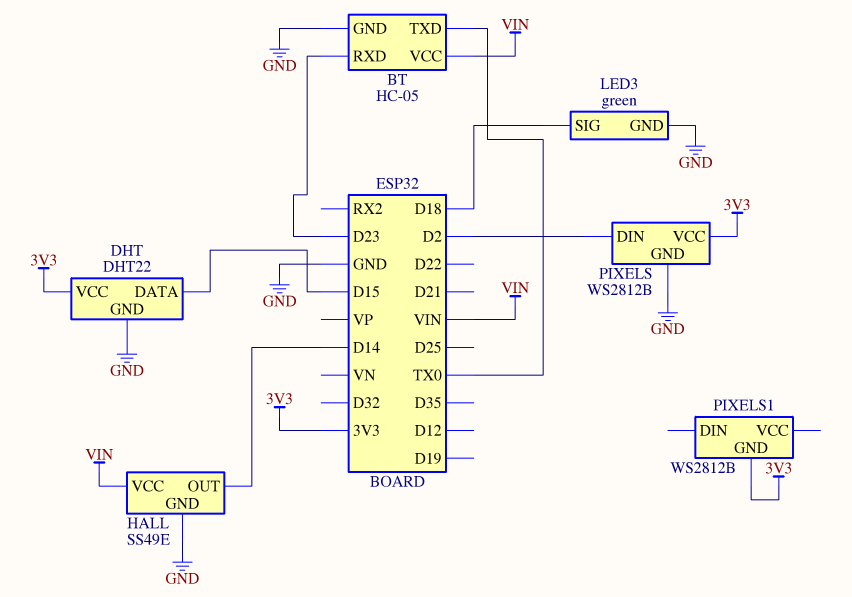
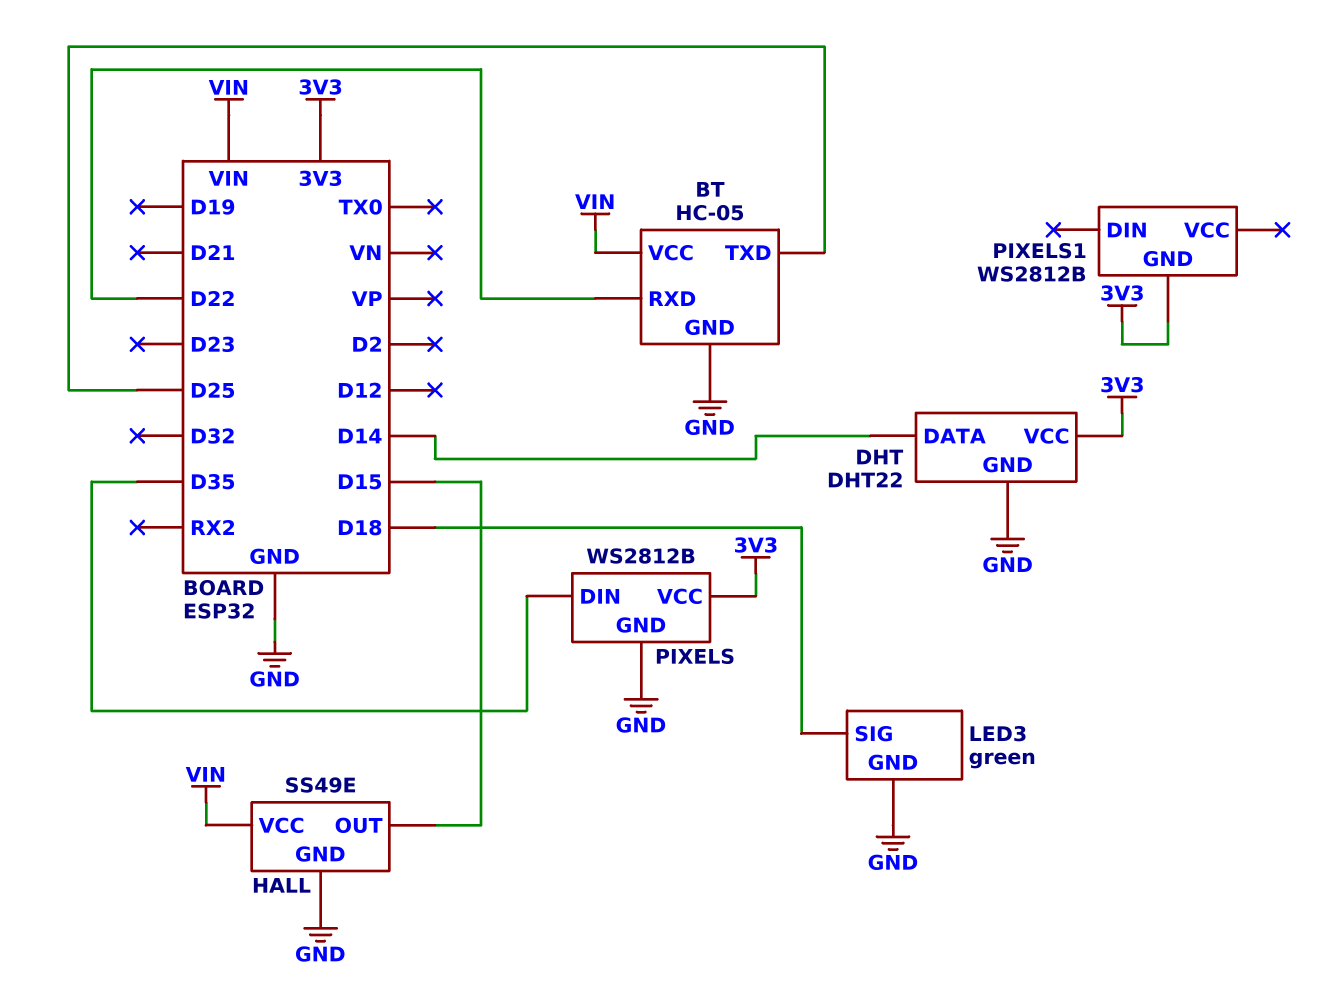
BT pin RXD: D23 -> D22
BT pin TXD: TX0 -> D25
DHT pin DATA: D15 -> D14
HALL pin OUT: D14 -> D15
PIXELS pin DIN: D2 -> D35

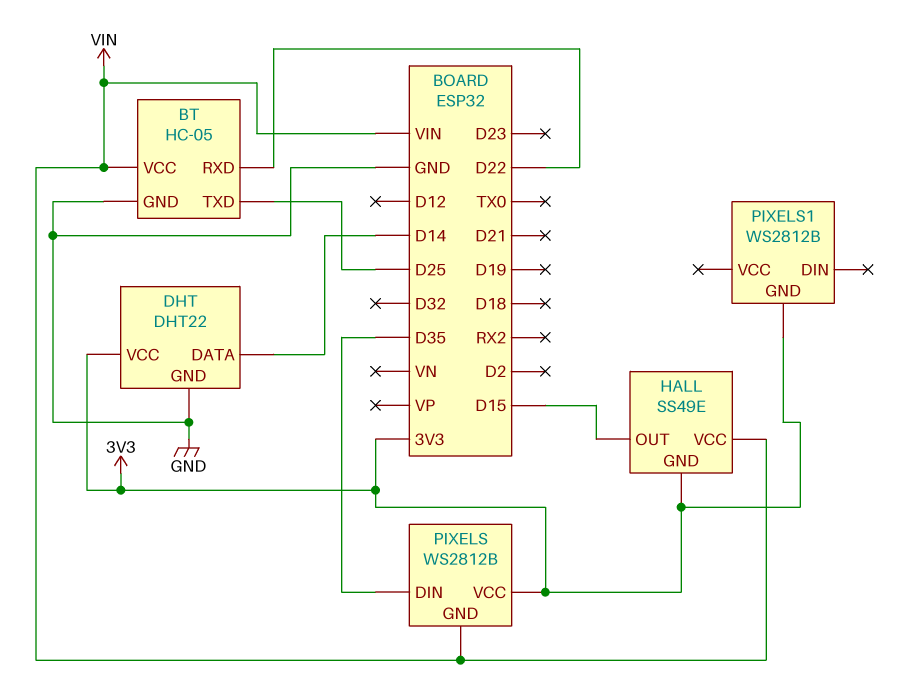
HALL pin GND: GND -> 3V3
LED3: green -> none
LED3 pin GND: GND -> none
LED3 pin SIG: D18 -> none
PIXELS pin GND: GND -> VIN

